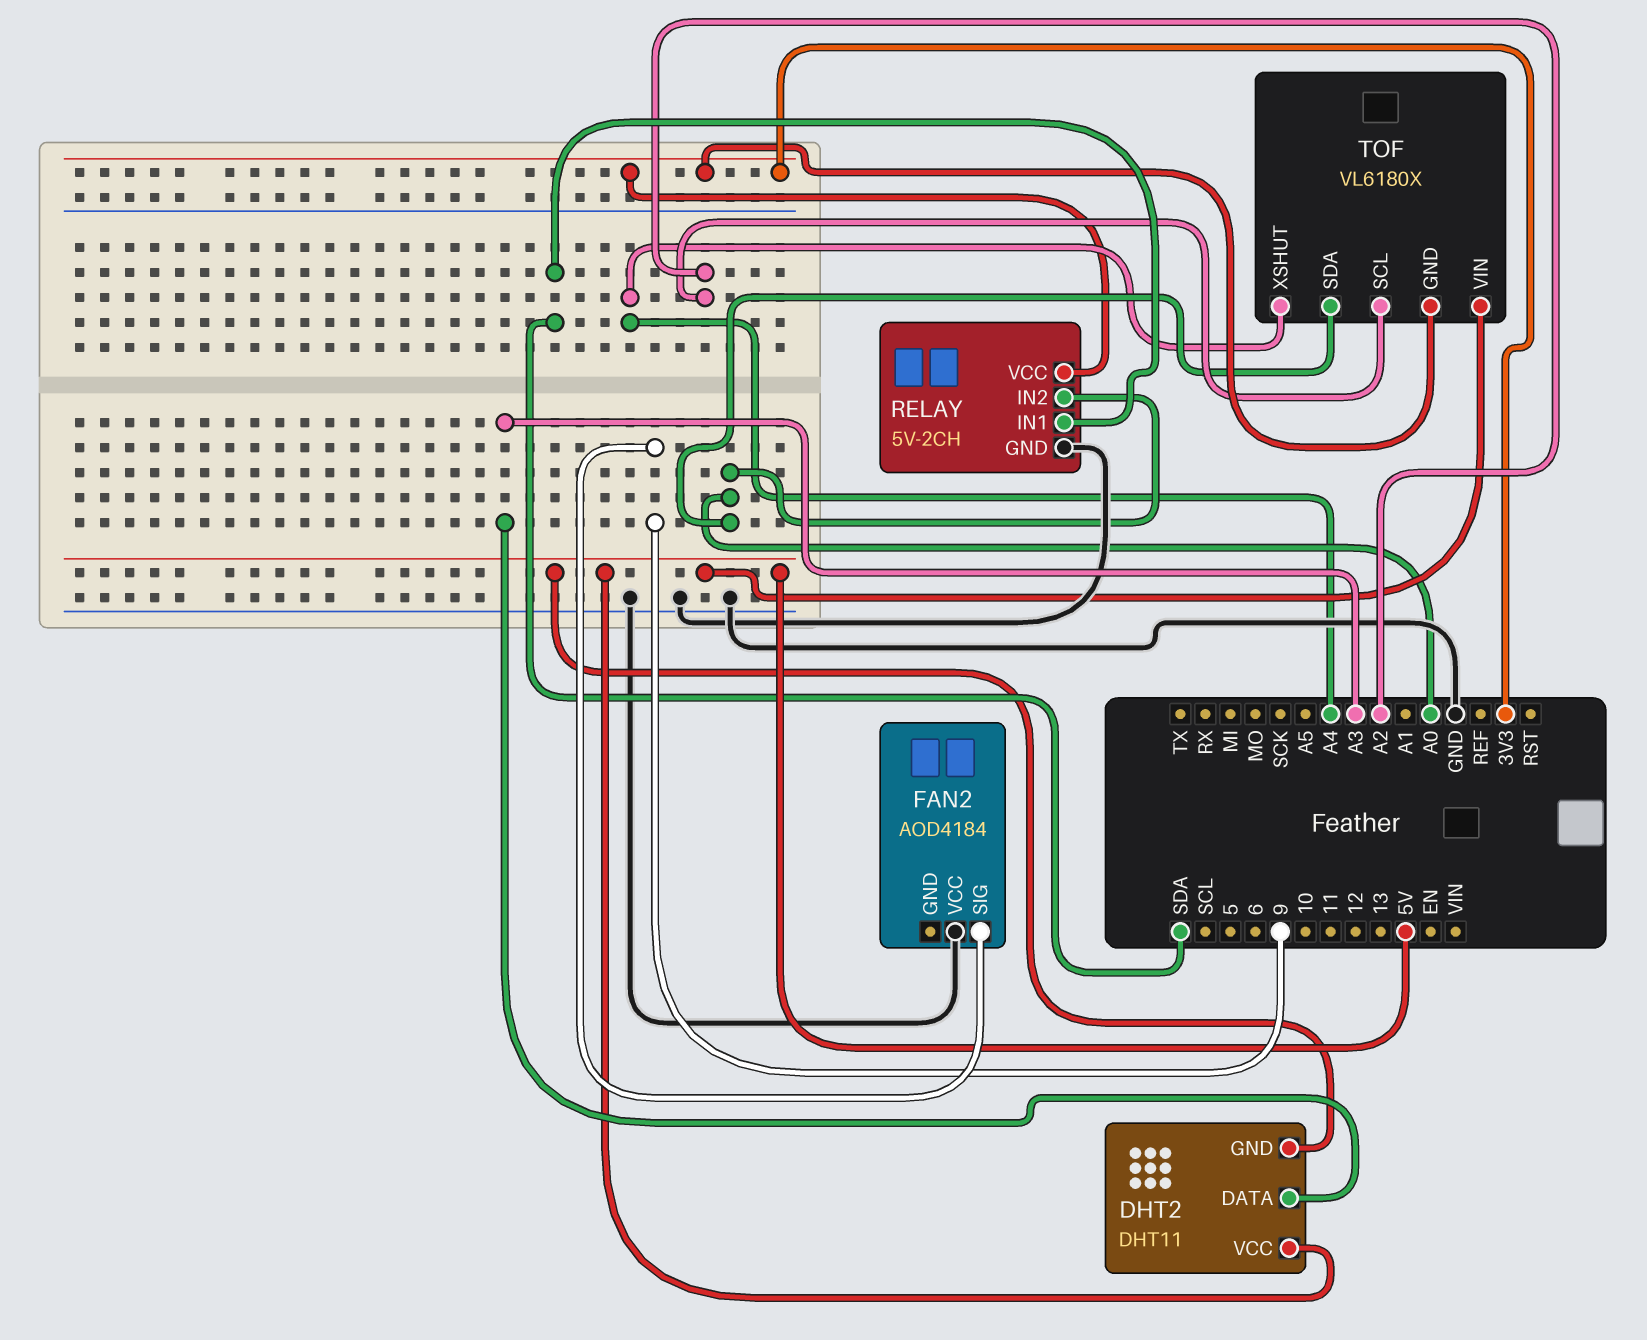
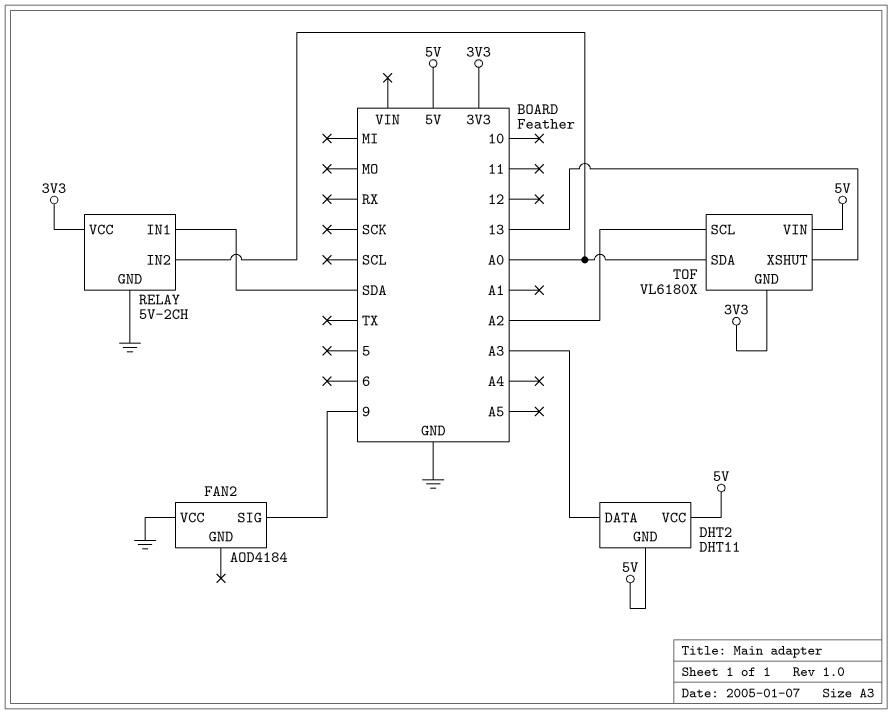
TOF pin XSHUT: A4 -> 13

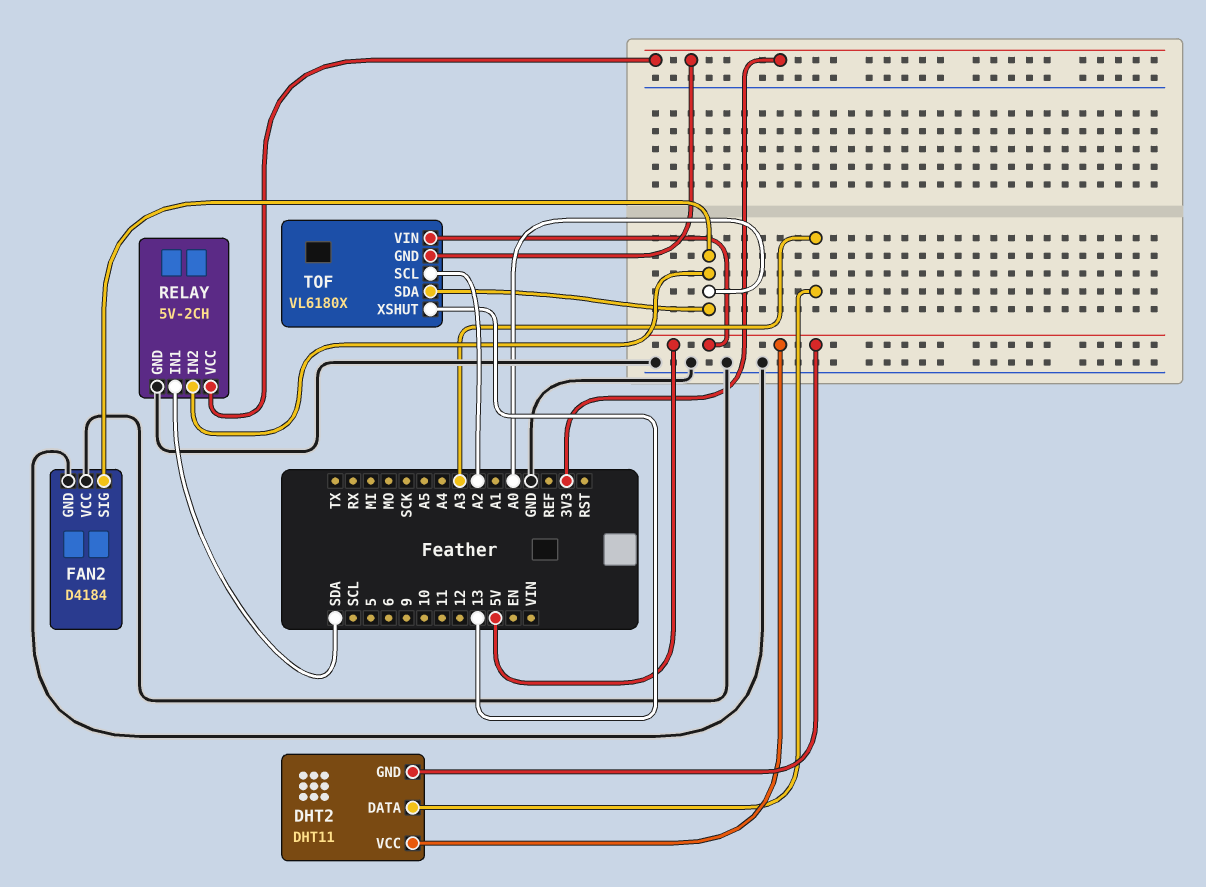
FAN2: AOD4184 -> D4184
FAN2 pin GND: none -> GND
FAN2 pin SIG: 9 -> A0

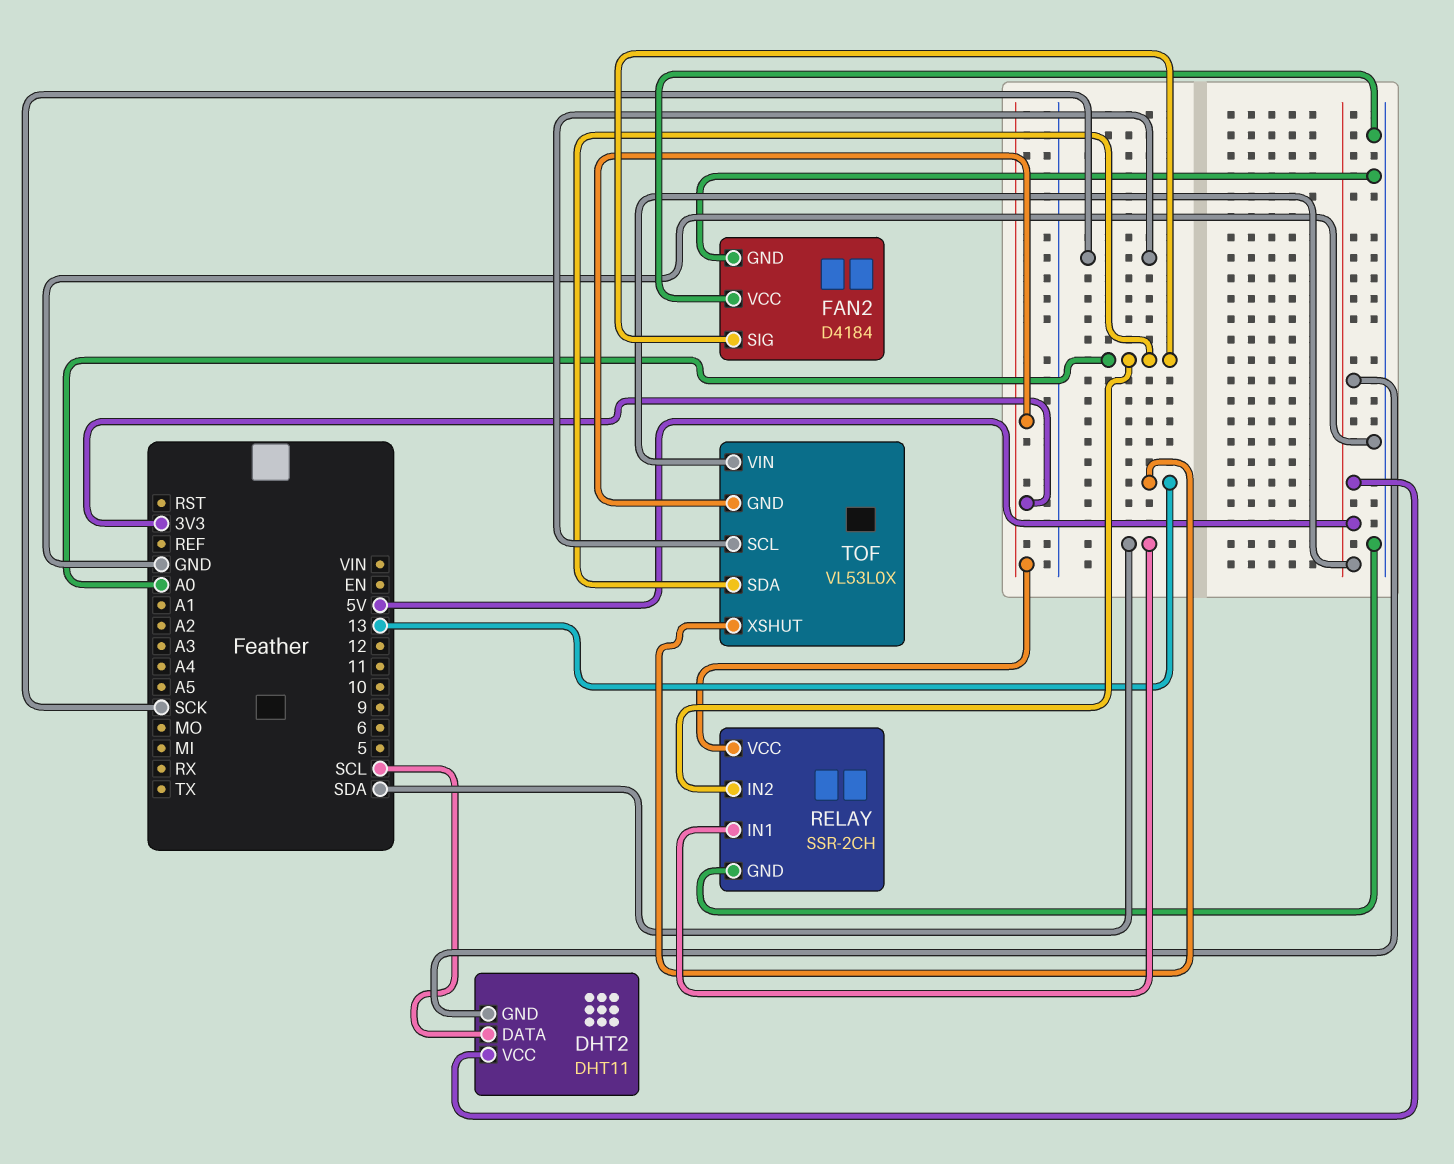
DHT2 pin DATA: A3 -> SCL
RELAY: 5V-2CH -> SSR-2CH
TOF: VL6180X -> VL53L0X
TOF pin SCL: A2 -> SCK

